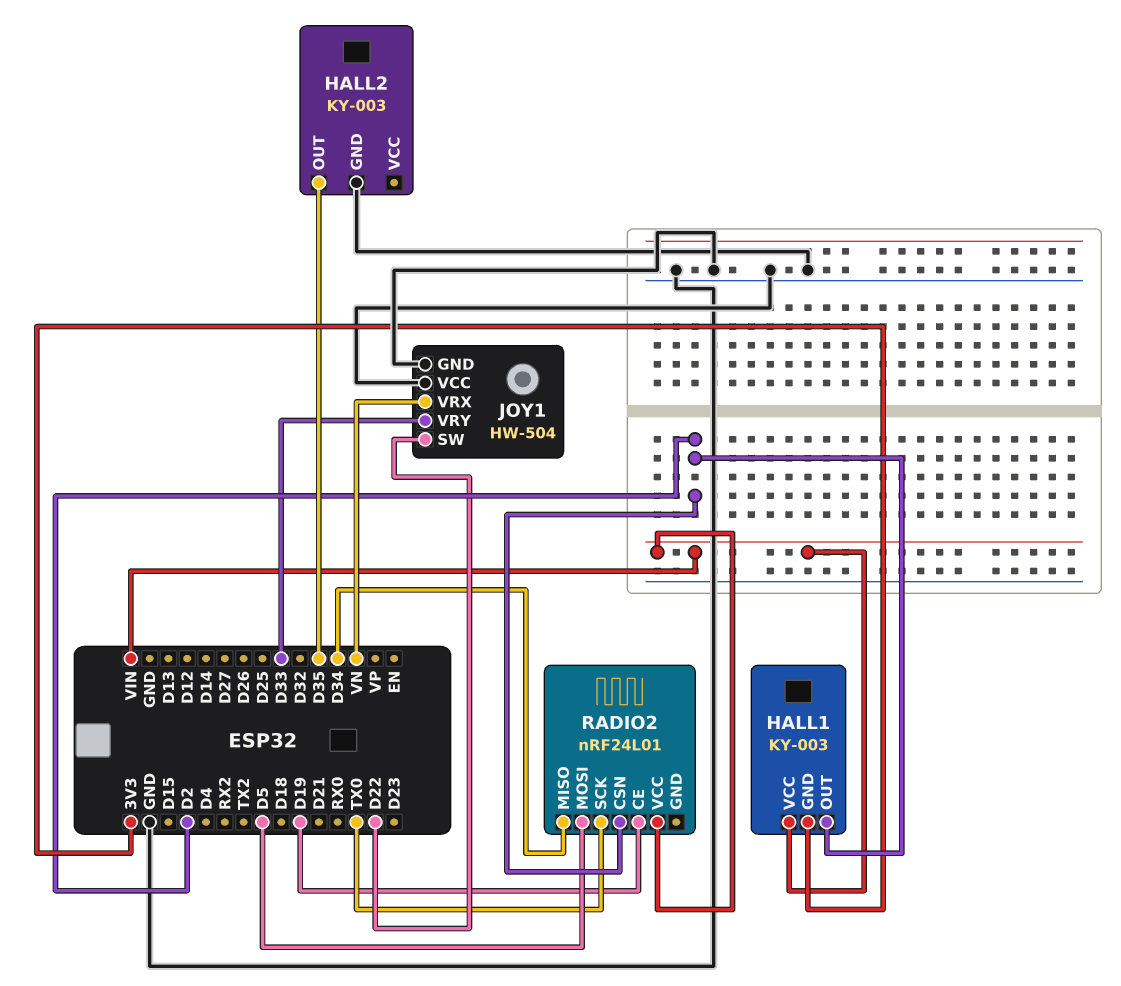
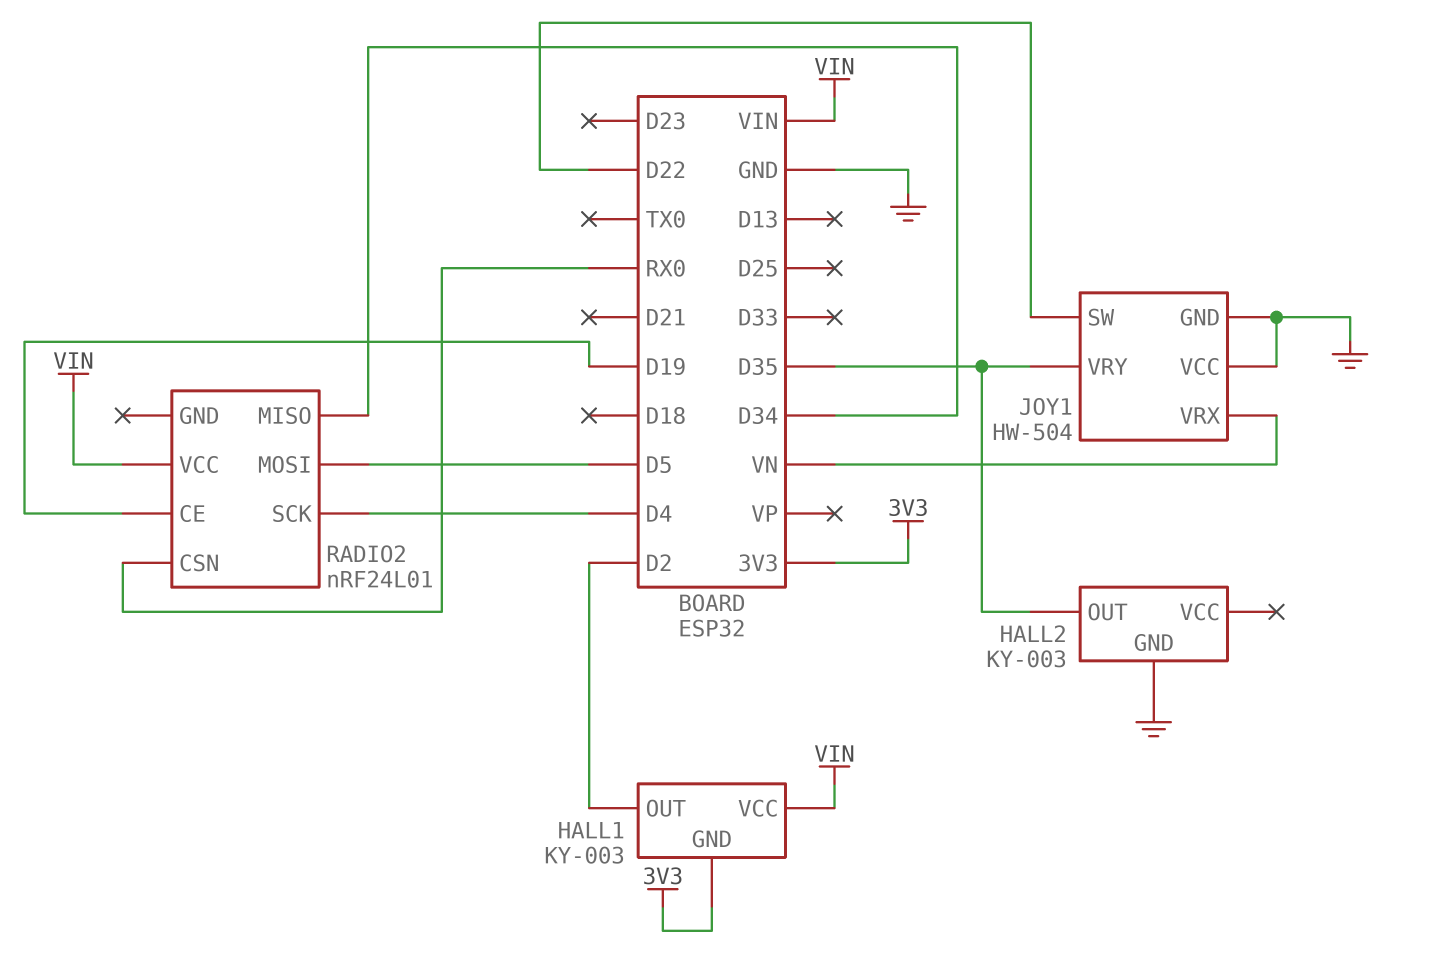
JOY1 pin VRY: D33 -> D35
RADIO2 pin CSN: D2 -> RX0
RADIO2 pin SCK: TX0 -> D4

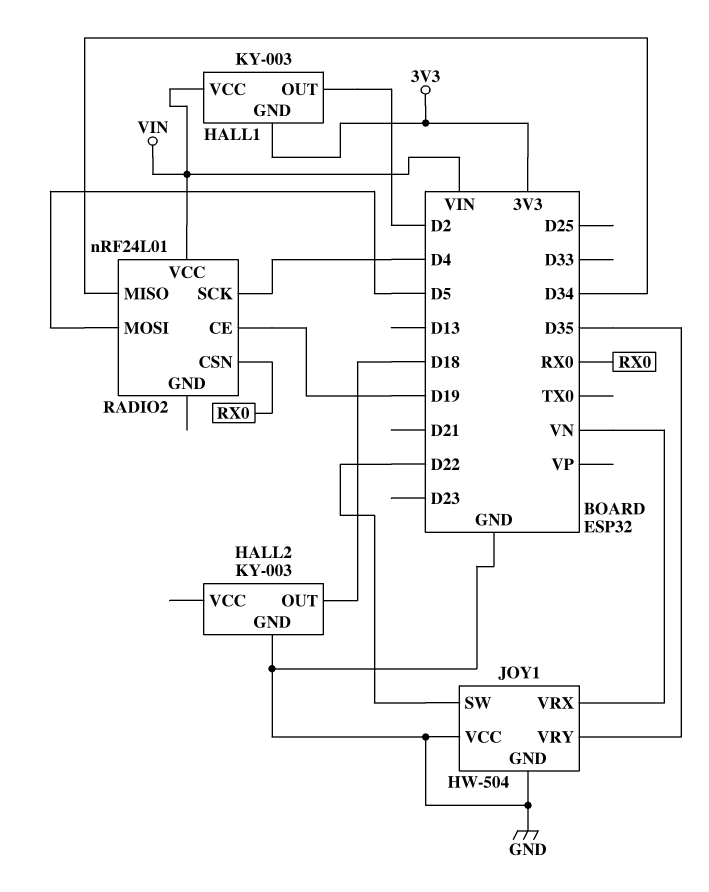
HALL2 pin OUT: D35 -> D18

